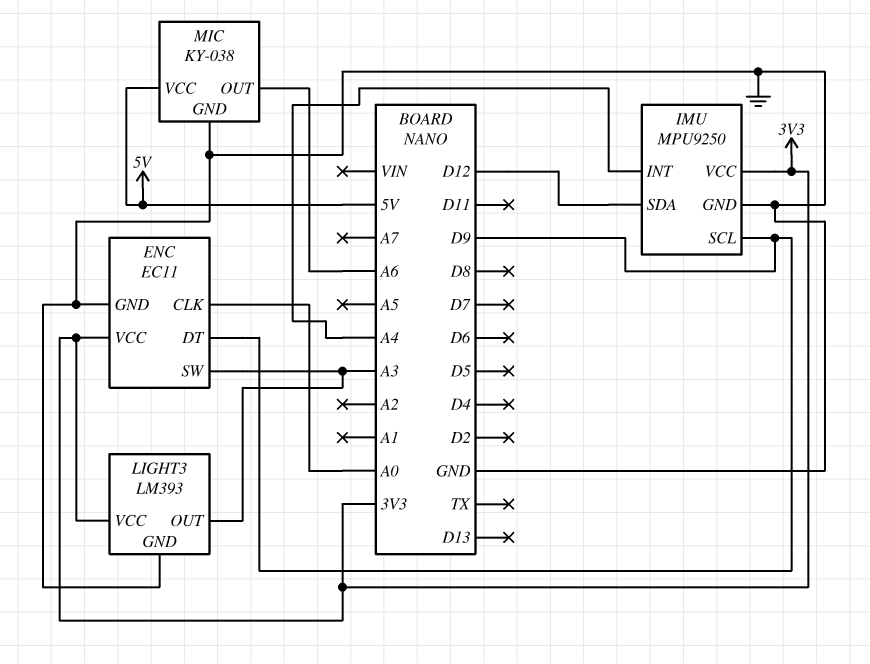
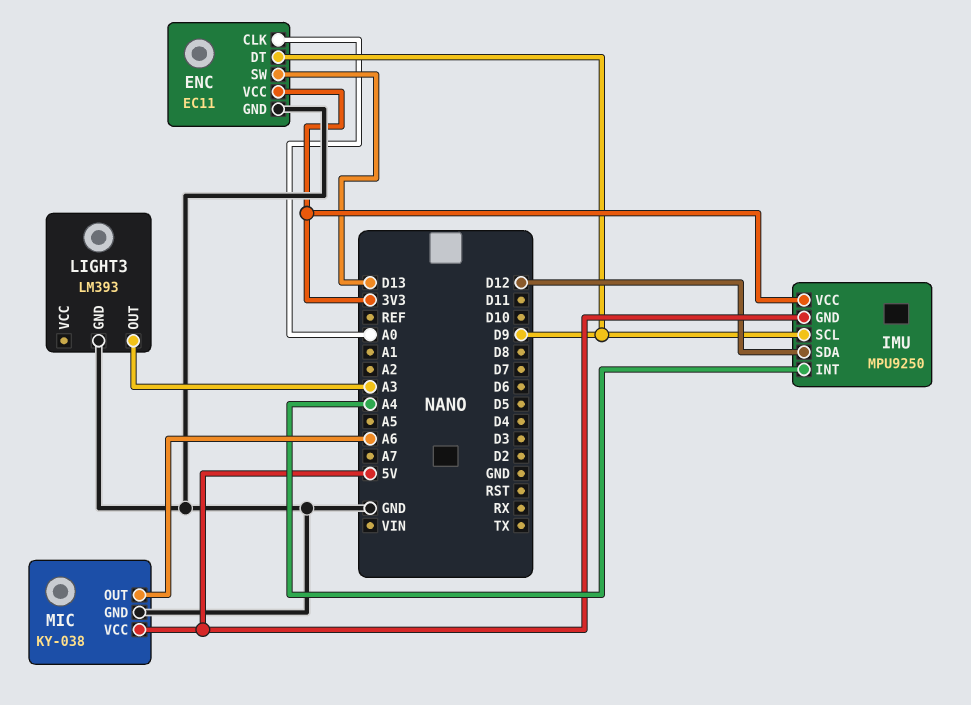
ENC pin SW: A3 -> D13
IMU pin GND: GND -> 5V
LIGHT3 pin VCC: 3V3 -> none

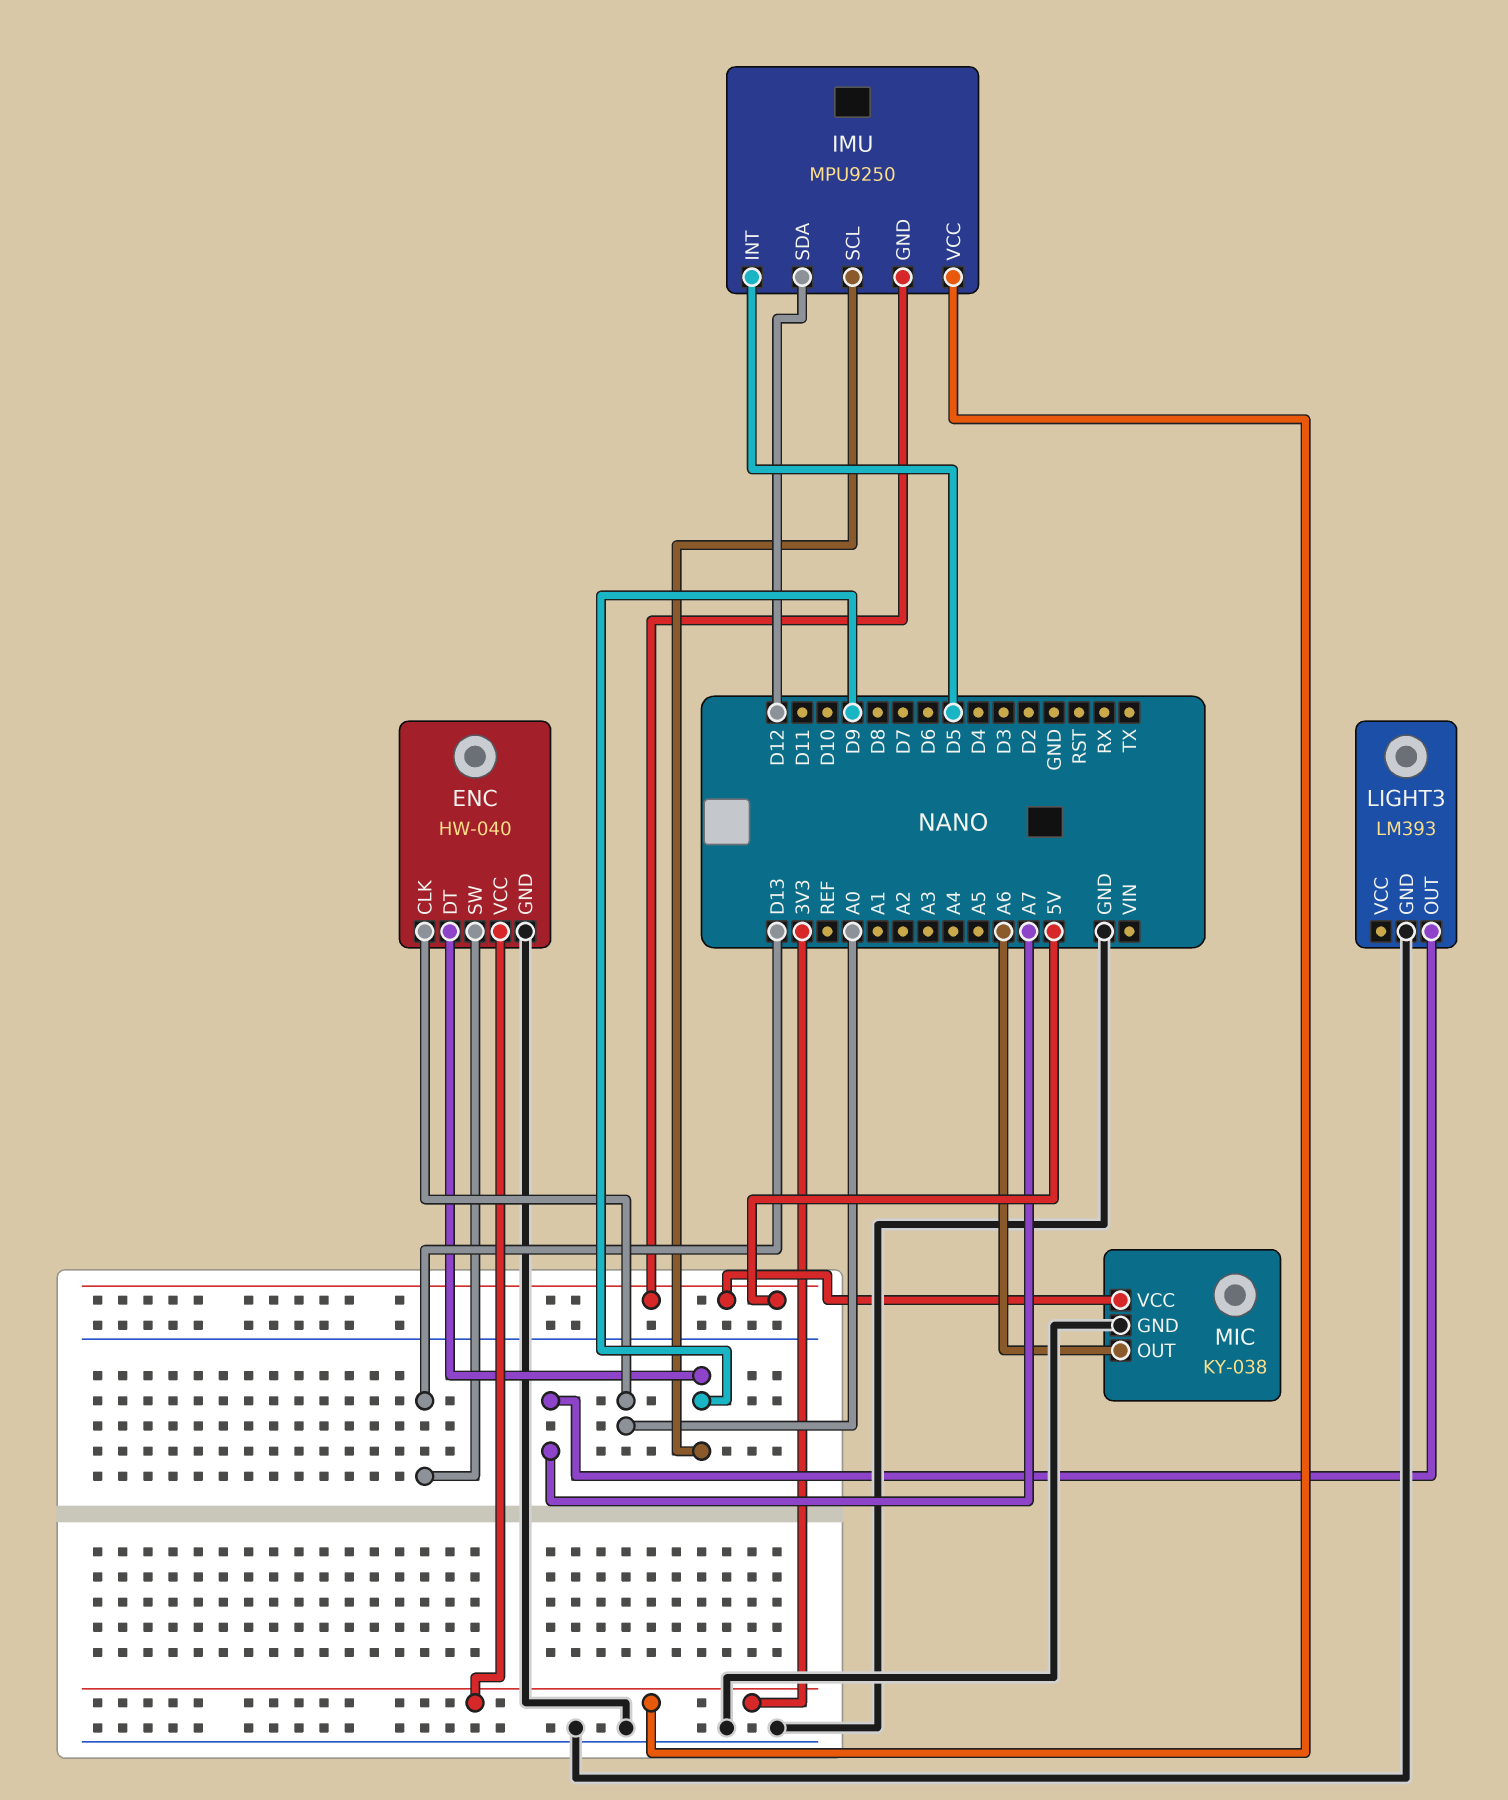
ENC: EC11 -> HW-040
IMU pin INT: A4 -> D5
LIGHT3 pin OUT: A3 -> A7

